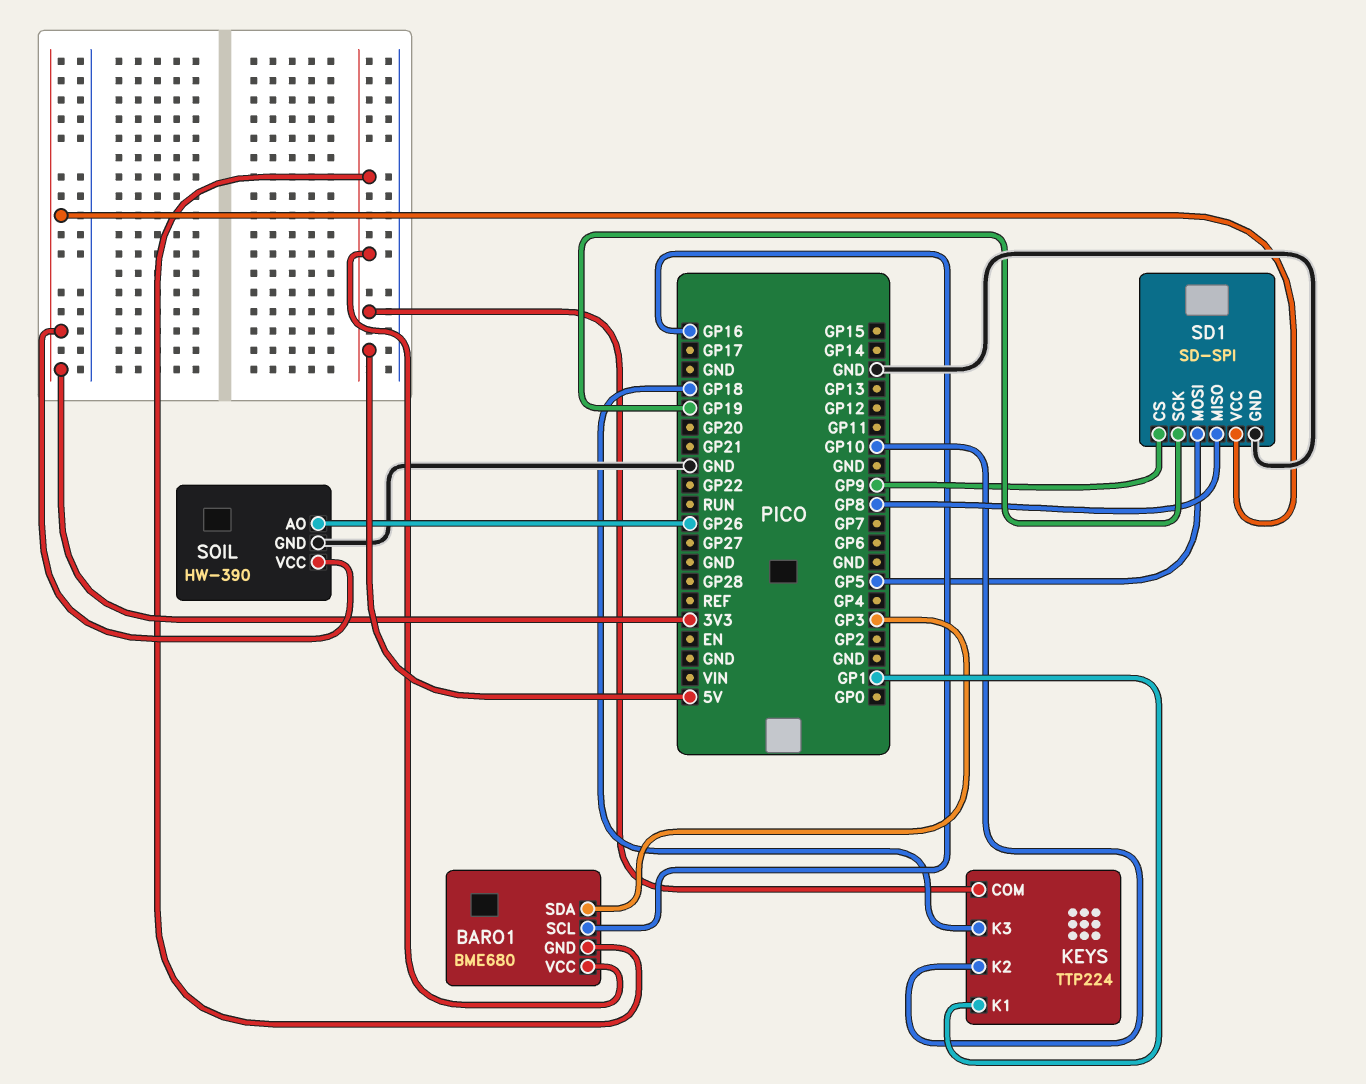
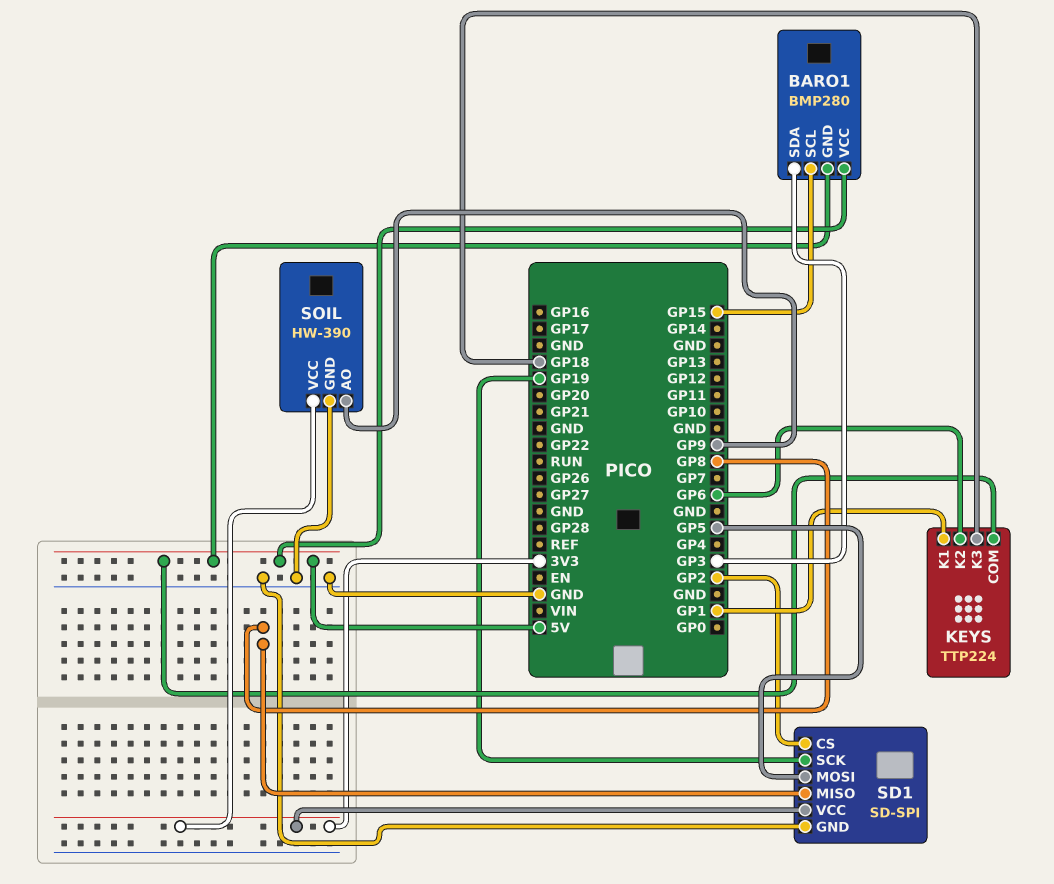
BARO1: BME680 -> BMP280
BARO1 pin SCL: GP16 -> GP15
KEYS pin K2: GP10 -> GP6
SD1 pin CS: GP9 -> GP2
SOIL pin AO: GP26 -> GP9

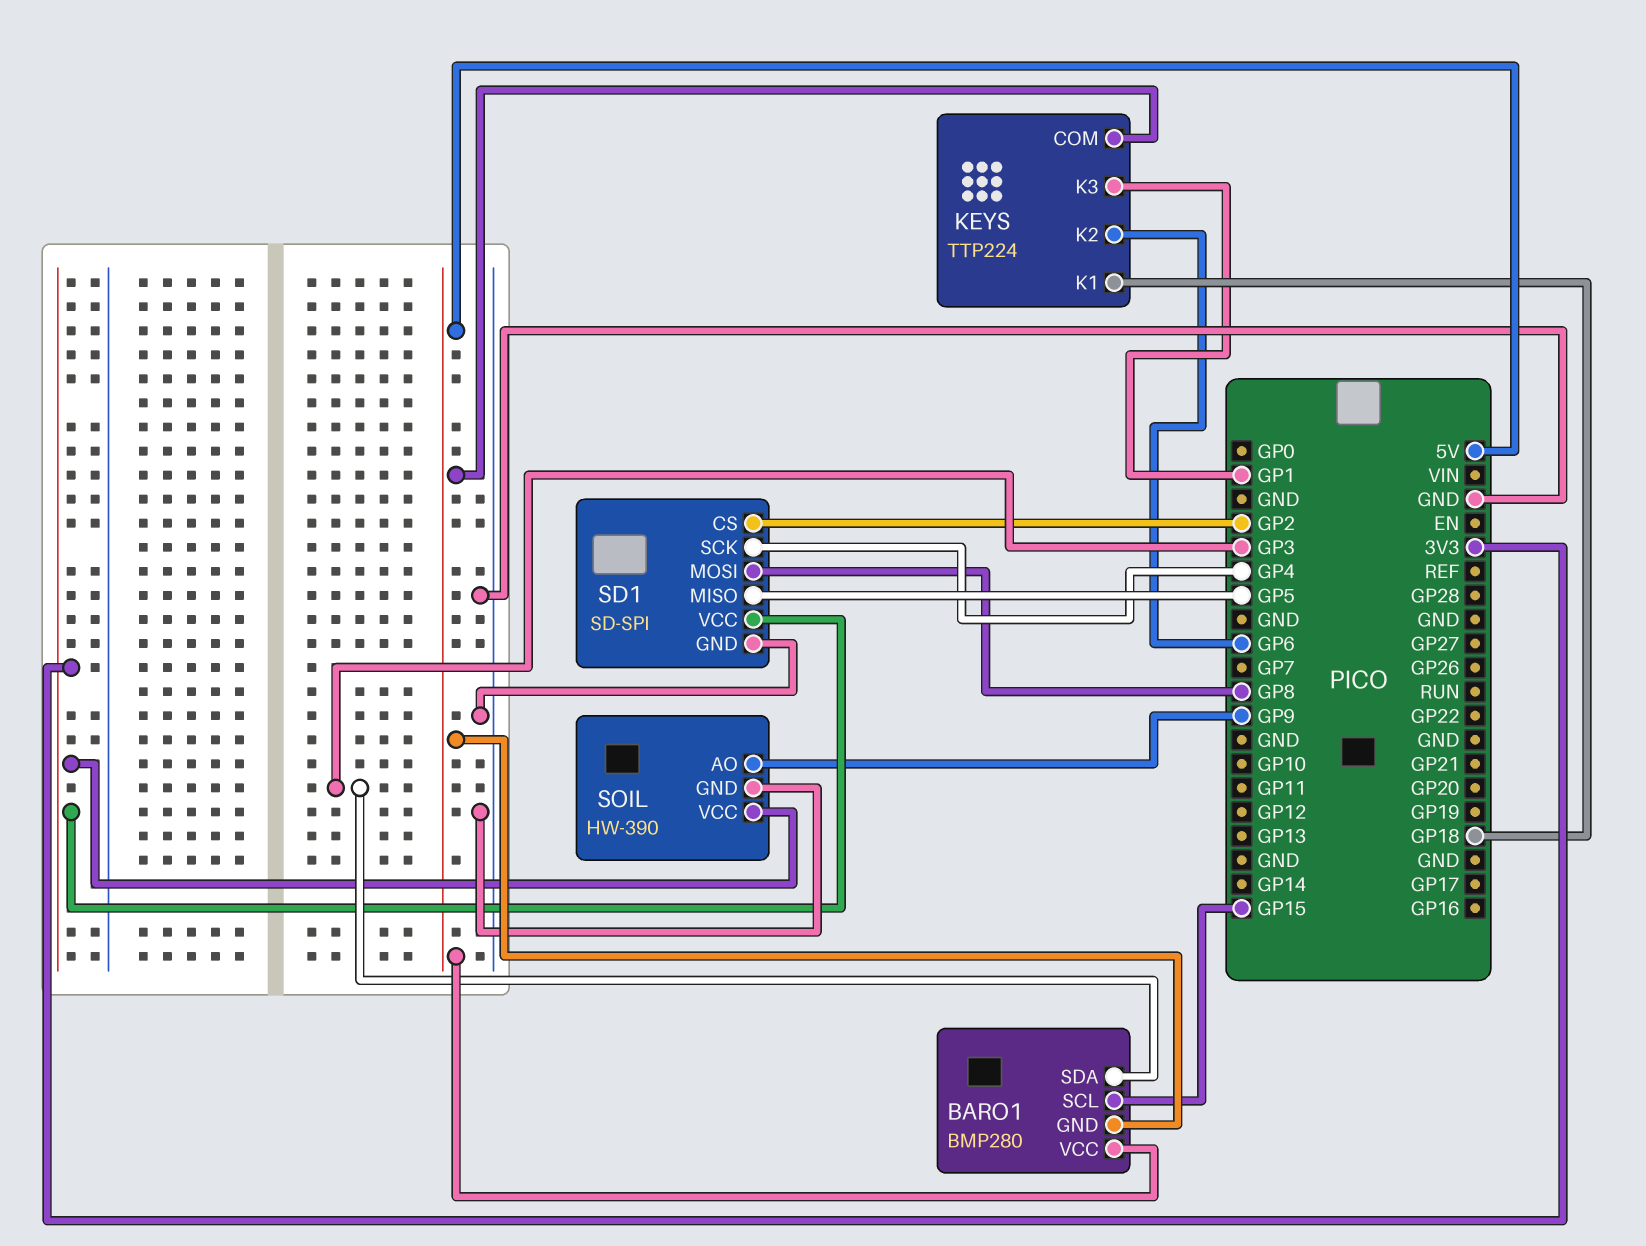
KEYS pin K1: GP1 -> GP18
KEYS pin K3: GP18 -> GP1
SD1 pin MISO: GP8 -> GP5
SD1 pin MOSI: GP5 -> GP8
SD1 pin SCK: GP19 -> GP4

